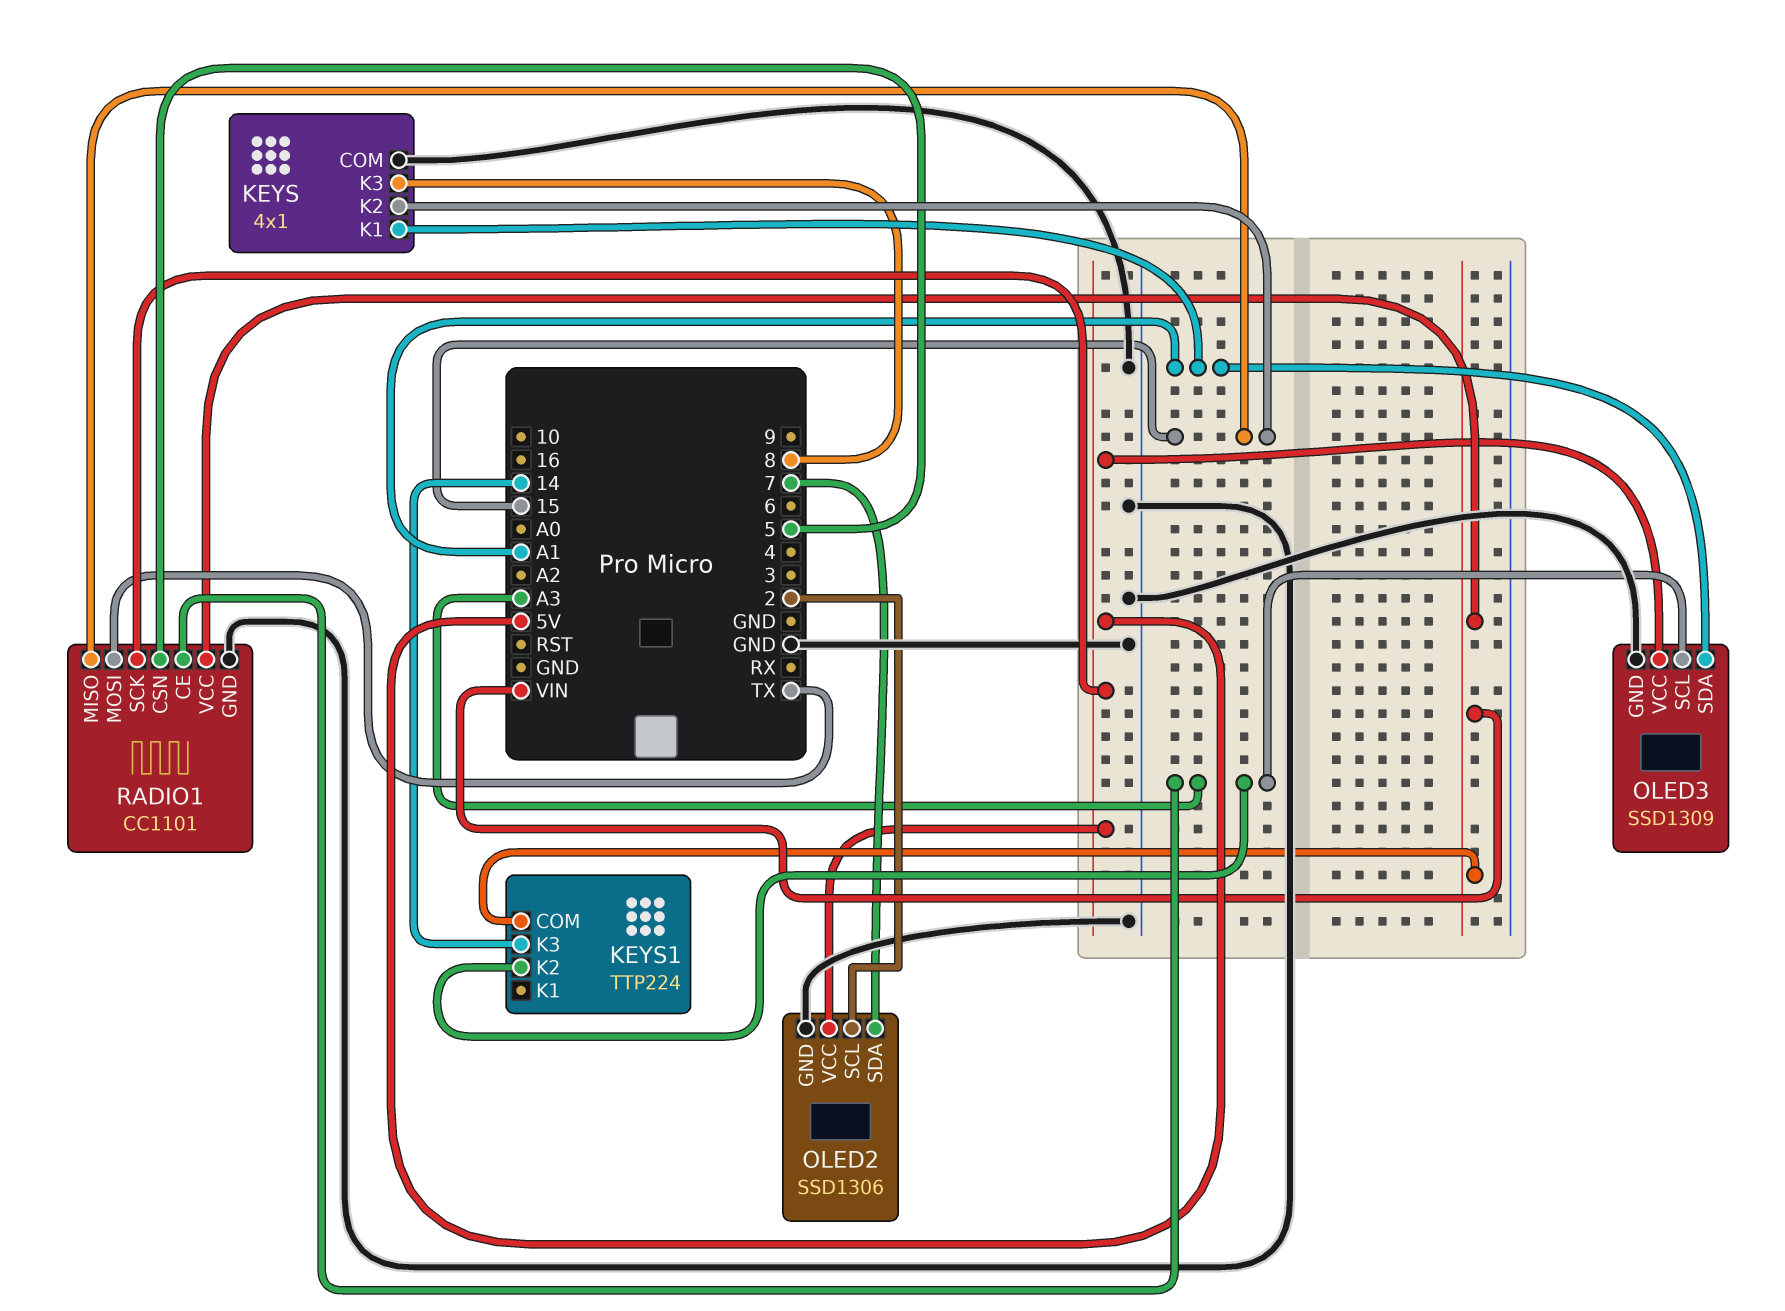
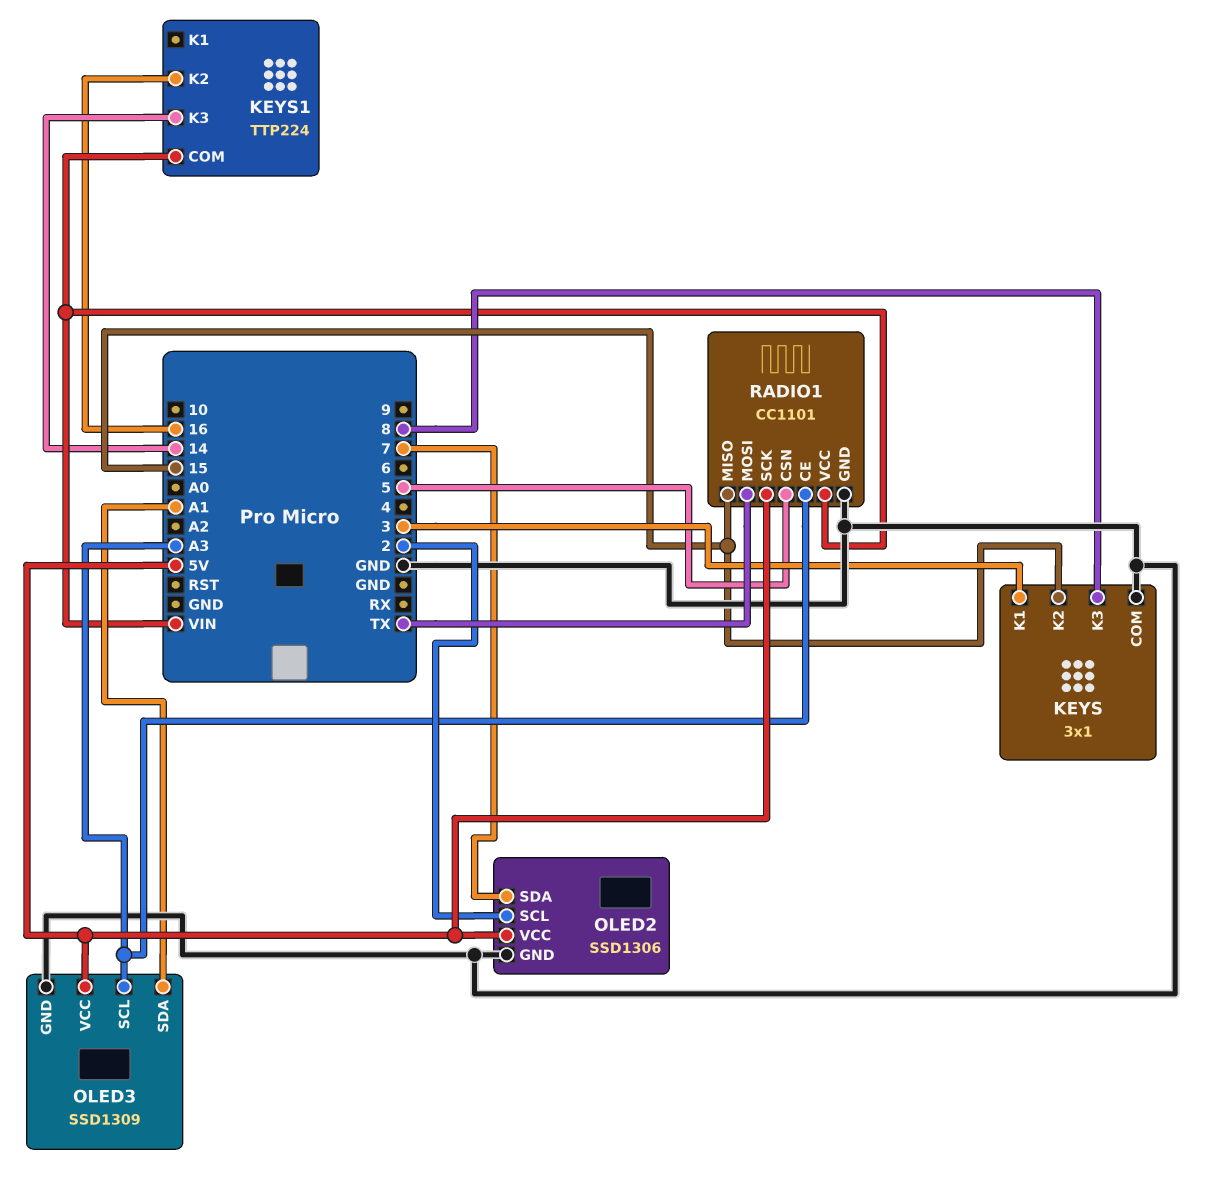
KEYS: 4x1 -> 3x1
KEYS pin K1: A1 -> 3
KEYS1 pin K2: A3 -> 16

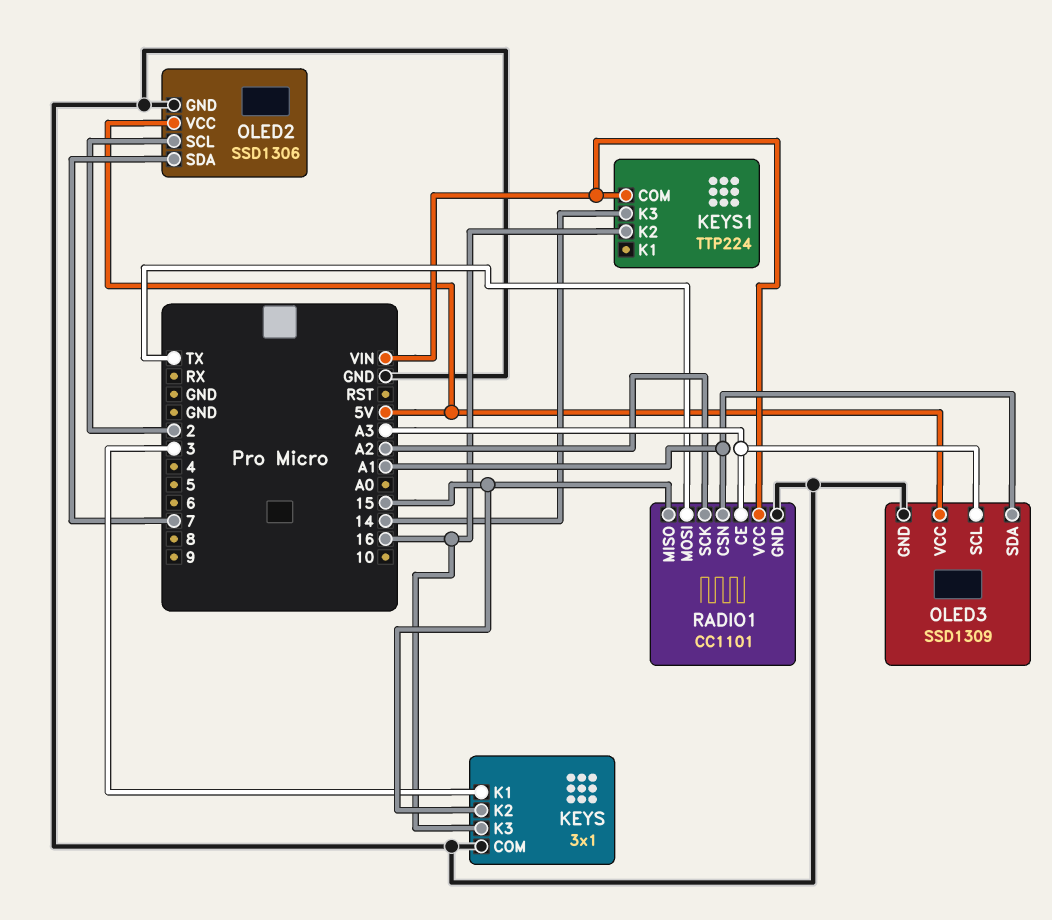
KEYS pin K3: 8 -> 16
RADIO1 pin CSN: 5 -> A1
RADIO1 pin SCK: 5V -> A2

